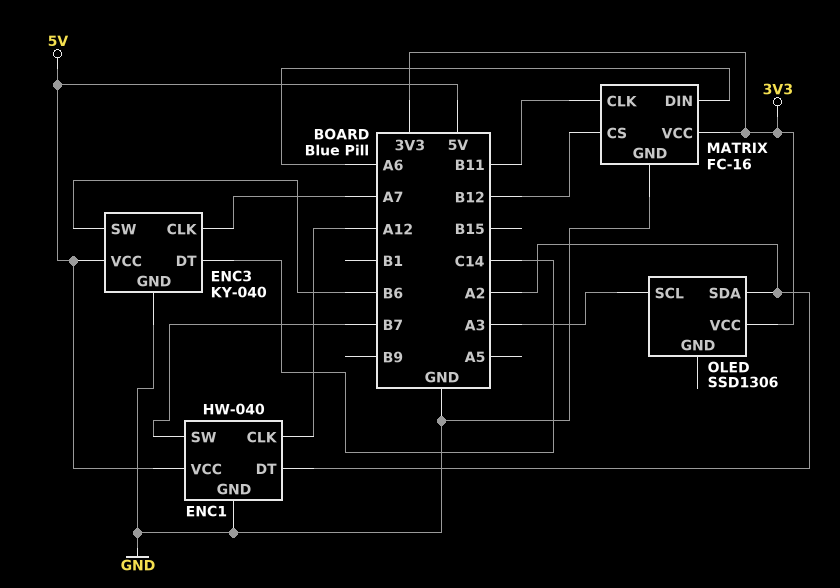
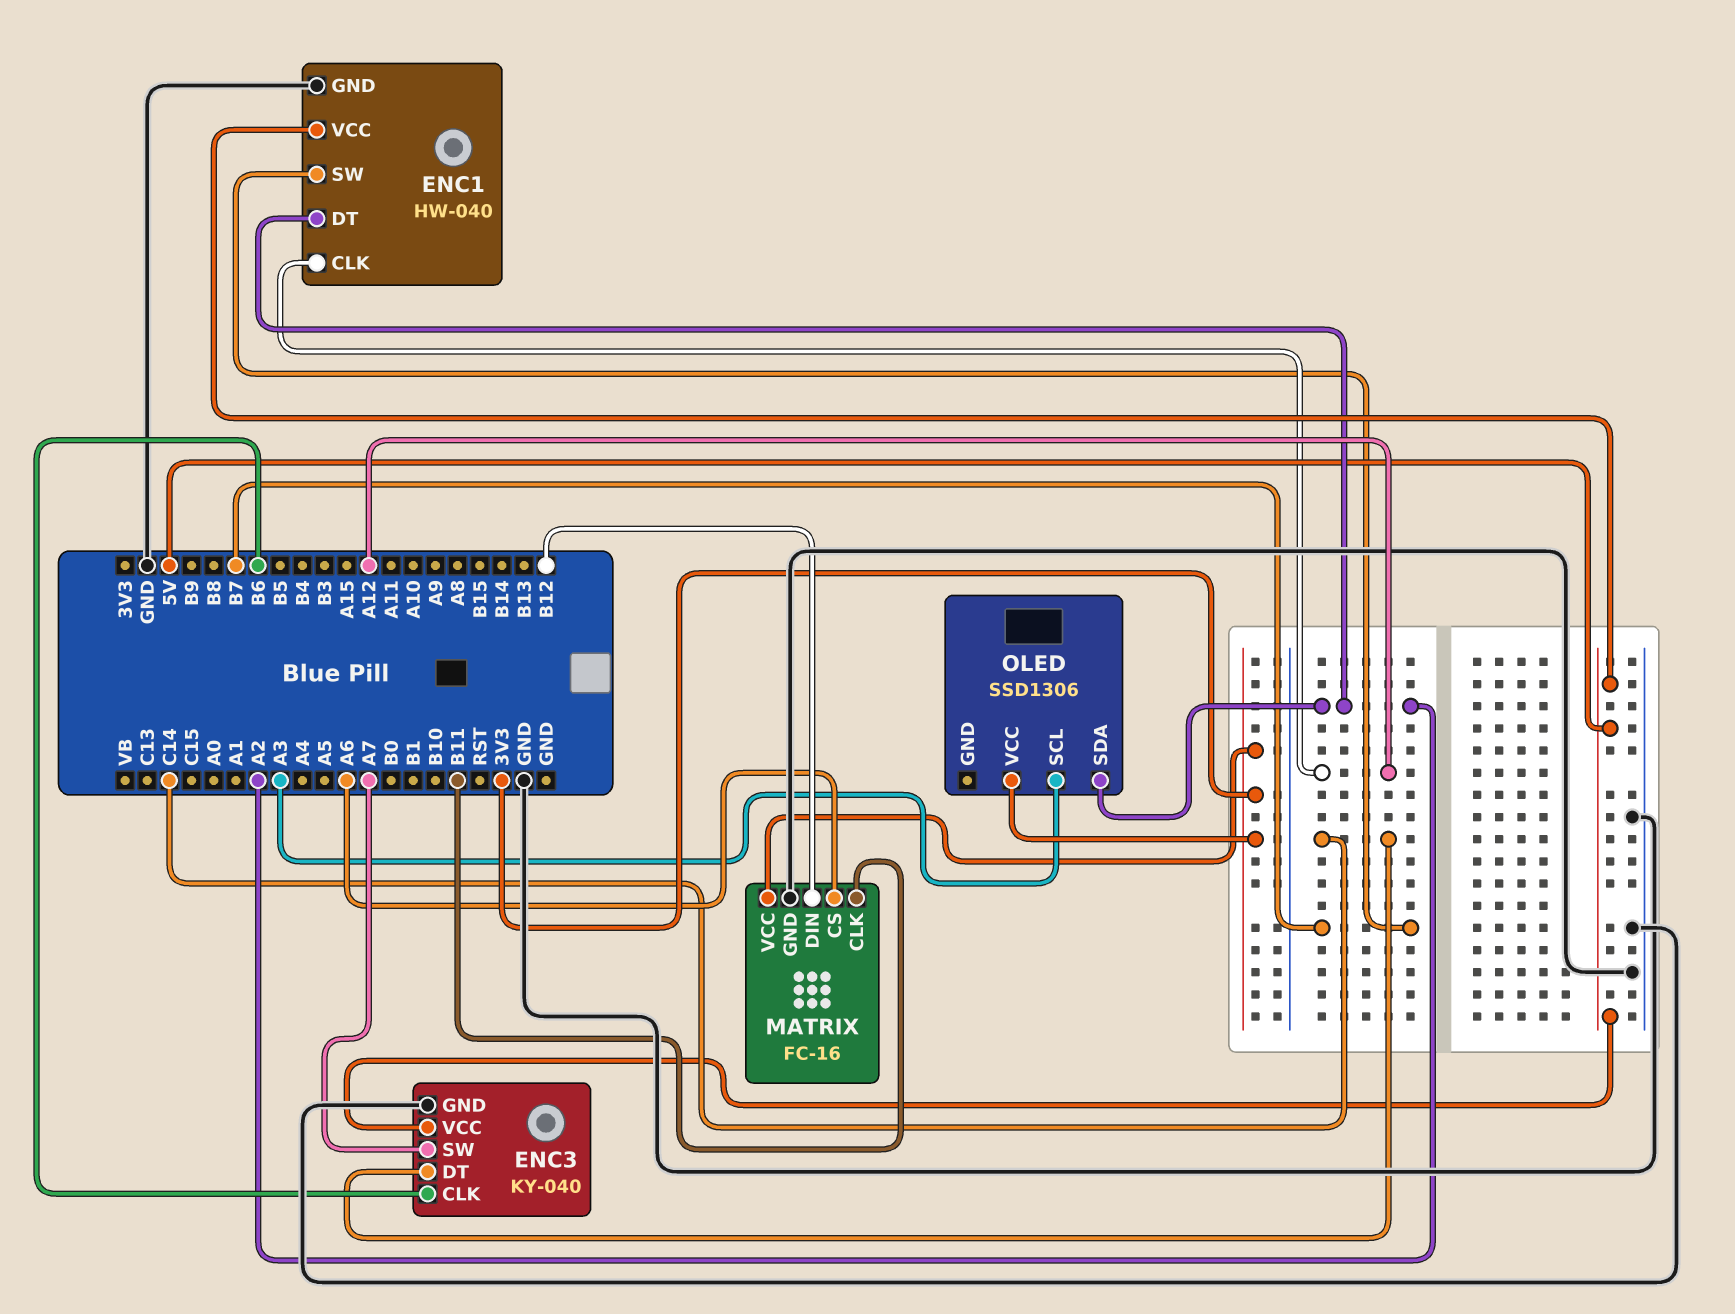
ENC3 pin CLK: A7 -> B6
ENC3 pin SW: B6 -> A7
MATRIX pin CS: B12 -> A6
MATRIX pin DIN: A6 -> B12

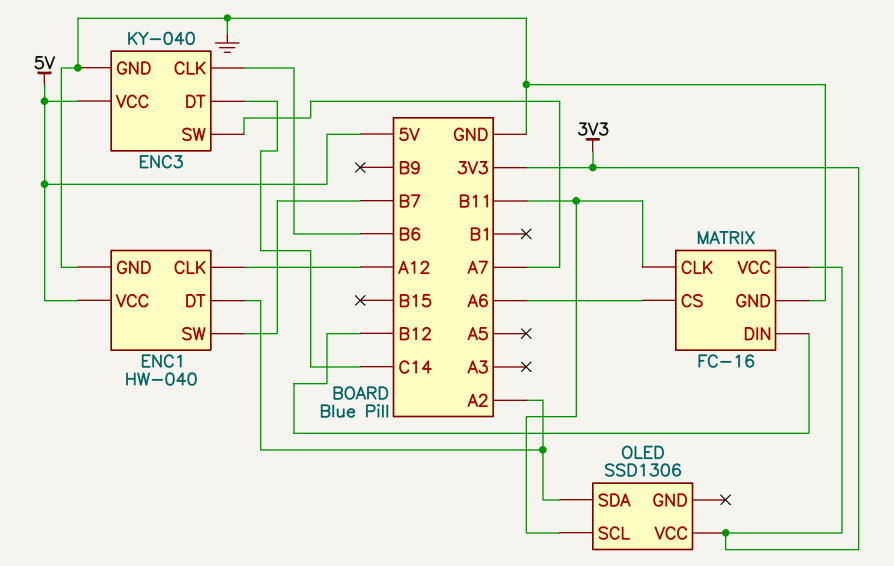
OLED pin SCL: A3 -> B11

